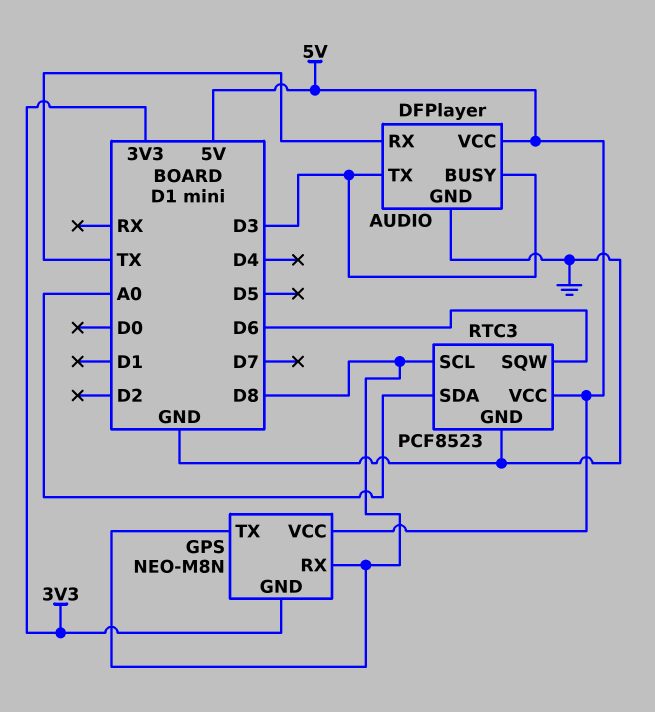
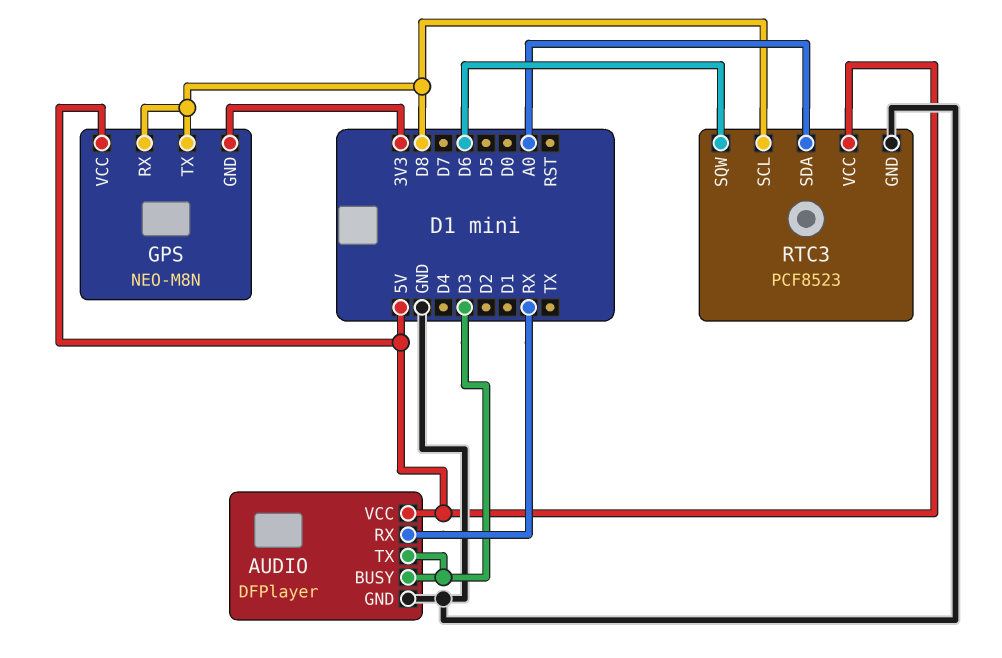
AUDIO pin RX: TX -> RX

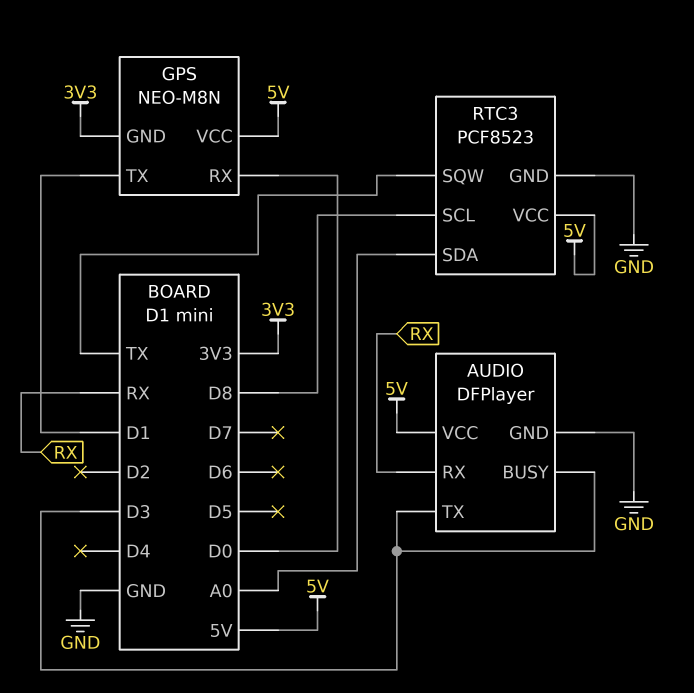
GPS pin RX: D8 -> D0
GPS pin TX: D8 -> D1
RTC3 pin SQW: D6 -> TX

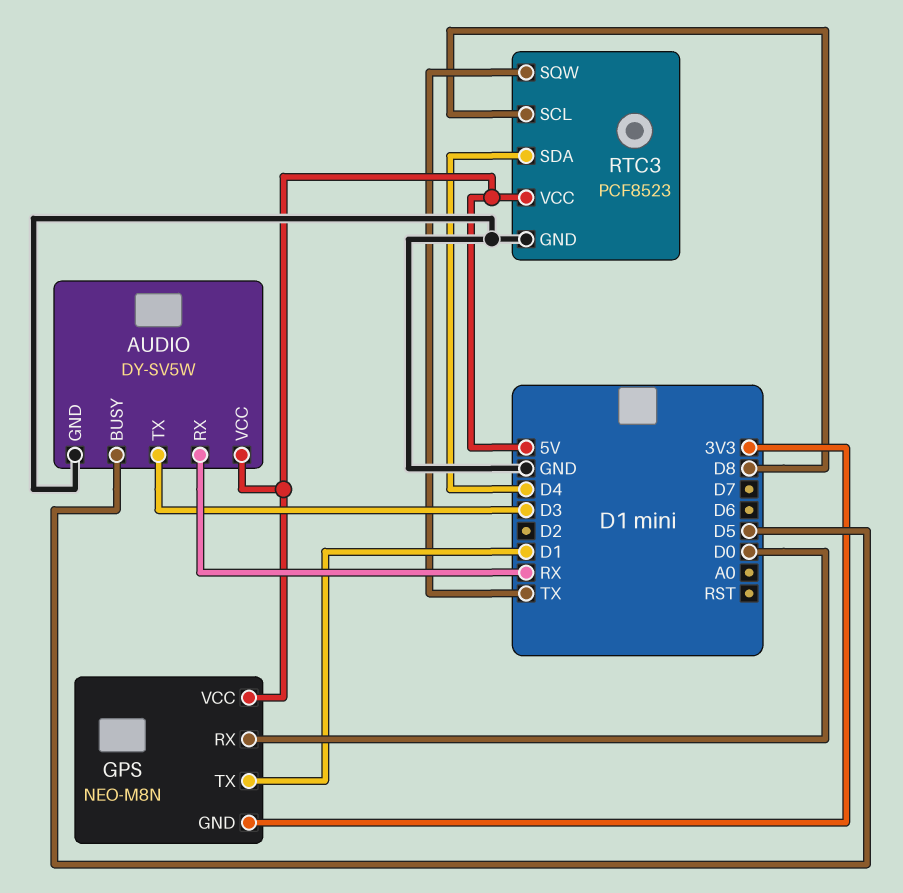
AUDIO: DFPlayer -> DY-SV5W
AUDIO pin BUSY: D3 -> D5
RTC3 pin SDA: A0 -> D4

